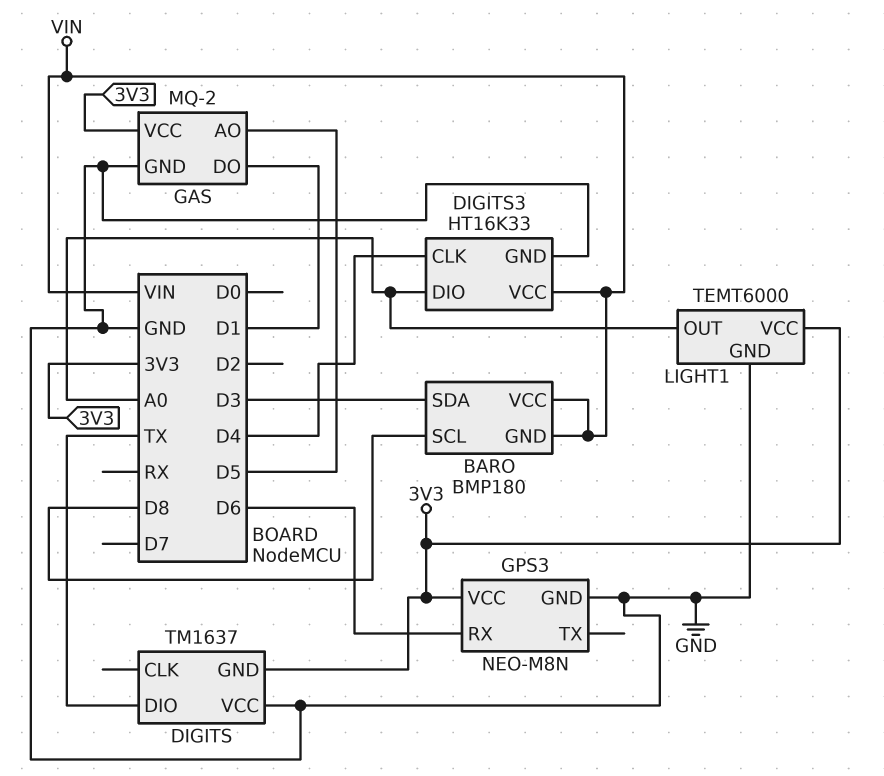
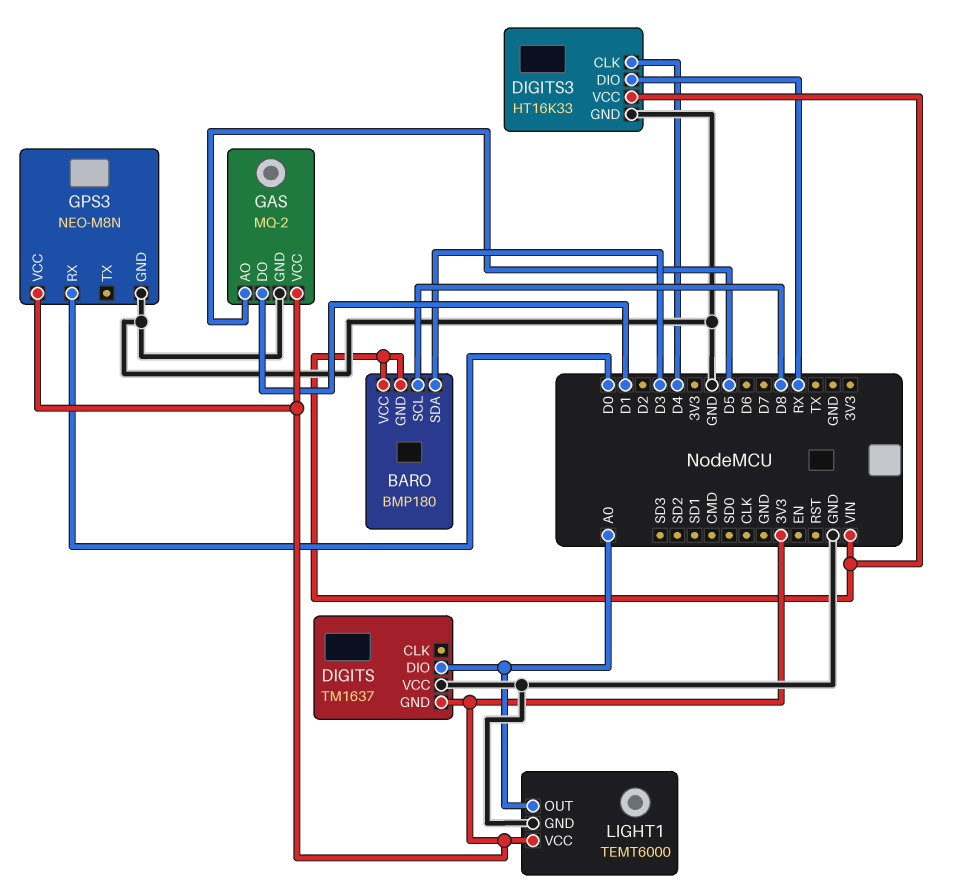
DIGITS pin DIO: TX -> A0
DIGITS3 pin DIO: A0 -> RX
GPS3 pin RX: D6 -> D0

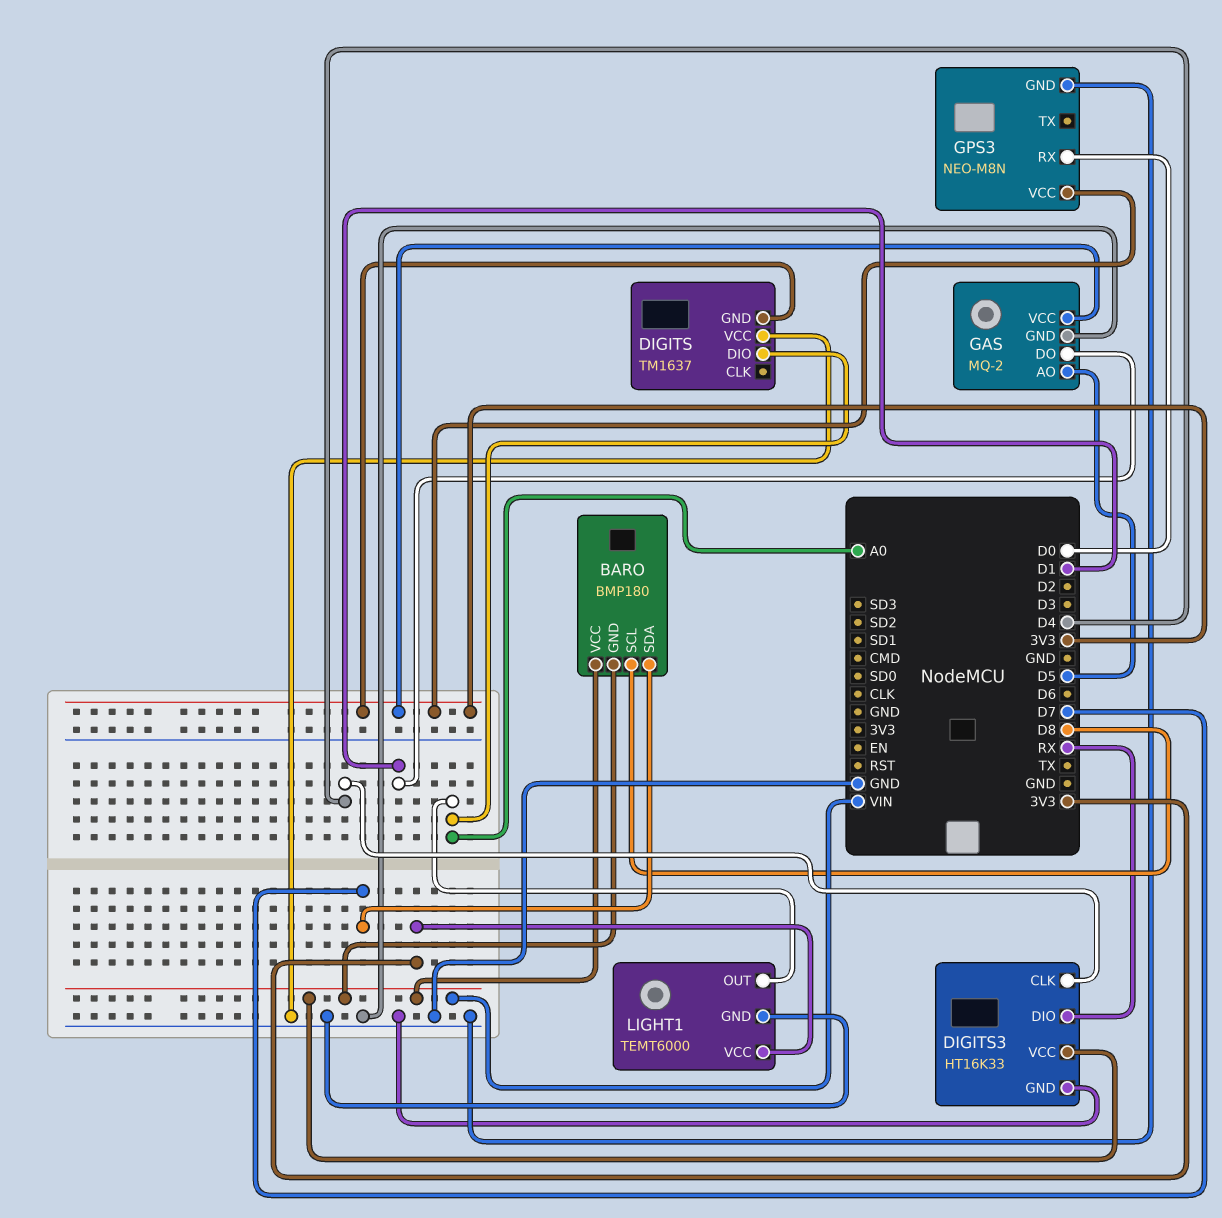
BARO pin SDA: D3 -> D7

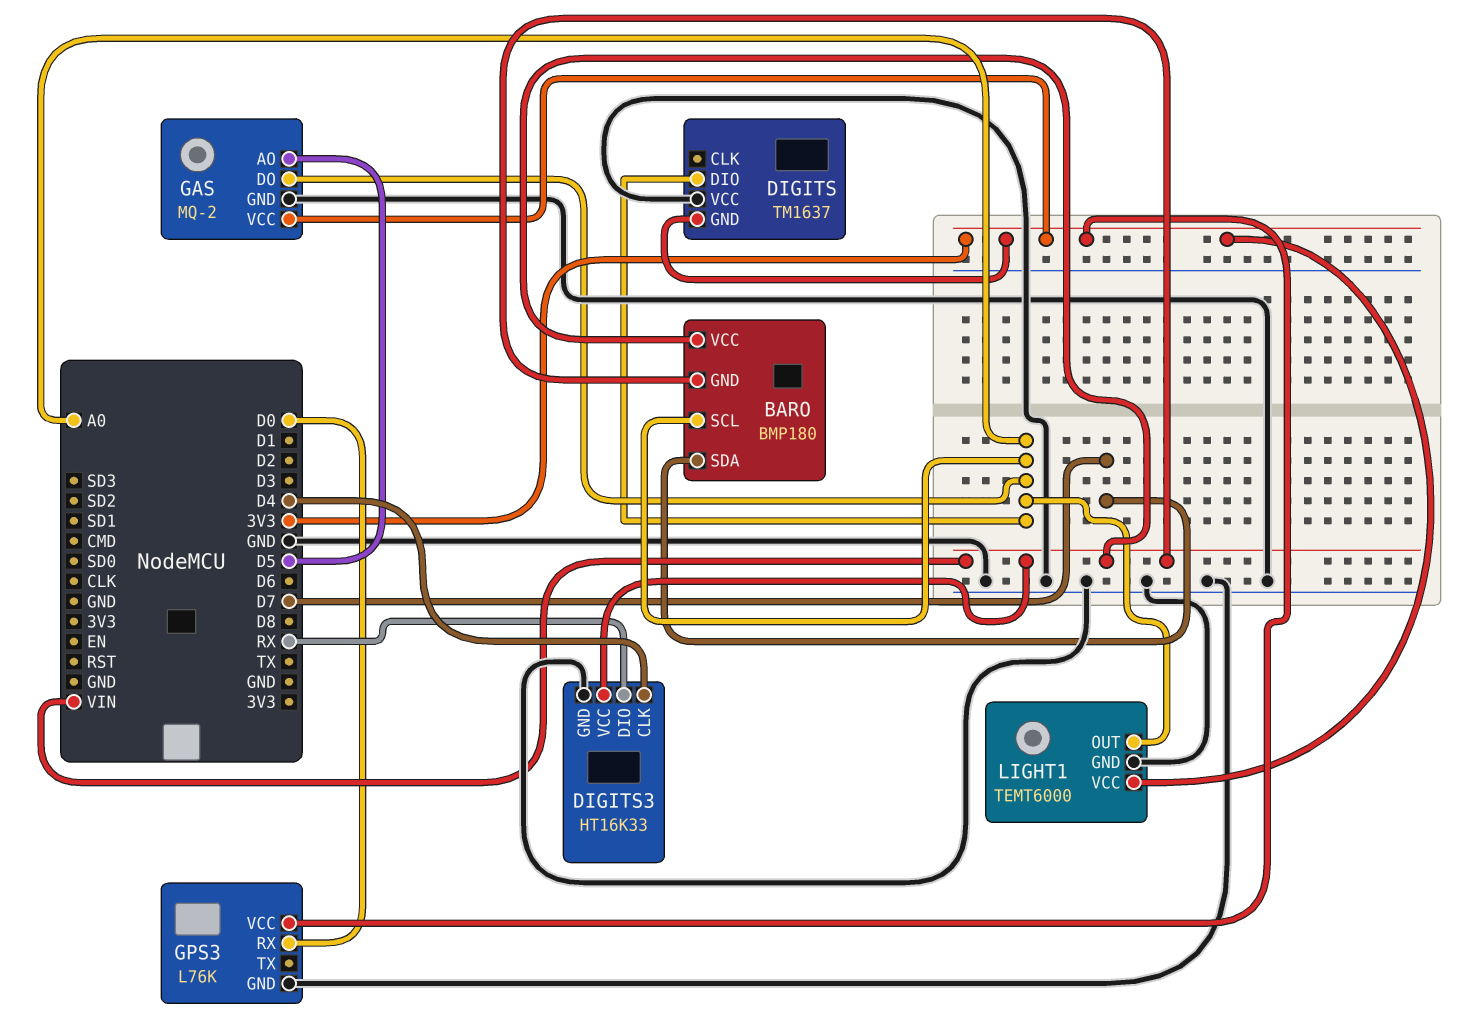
BARO pin SCL: D8 -> A0
GAS pin DO: D1 -> A0
GPS3: NEO-M8N -> L76K

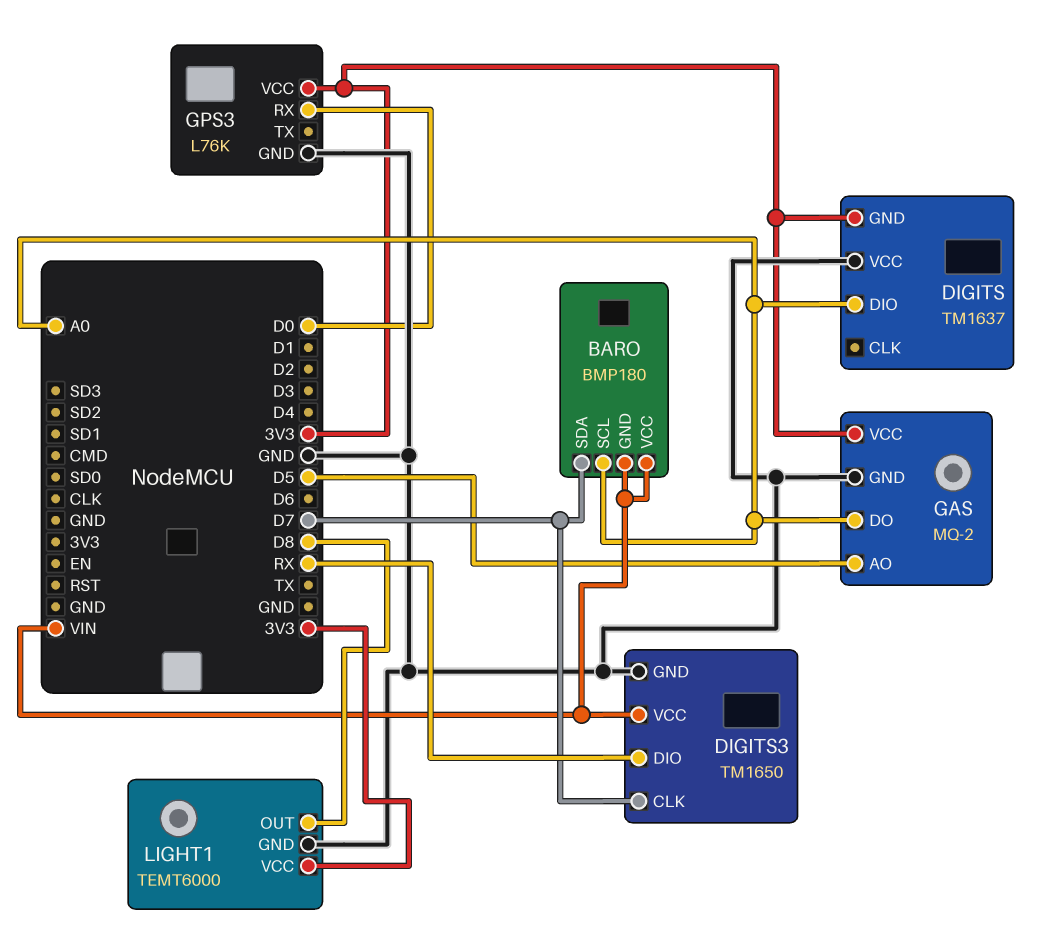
DIGITS3: HT16K33 -> TM1650
DIGITS3 pin CLK: D4 -> D7
LIGHT1 pin OUT: A0 -> D8

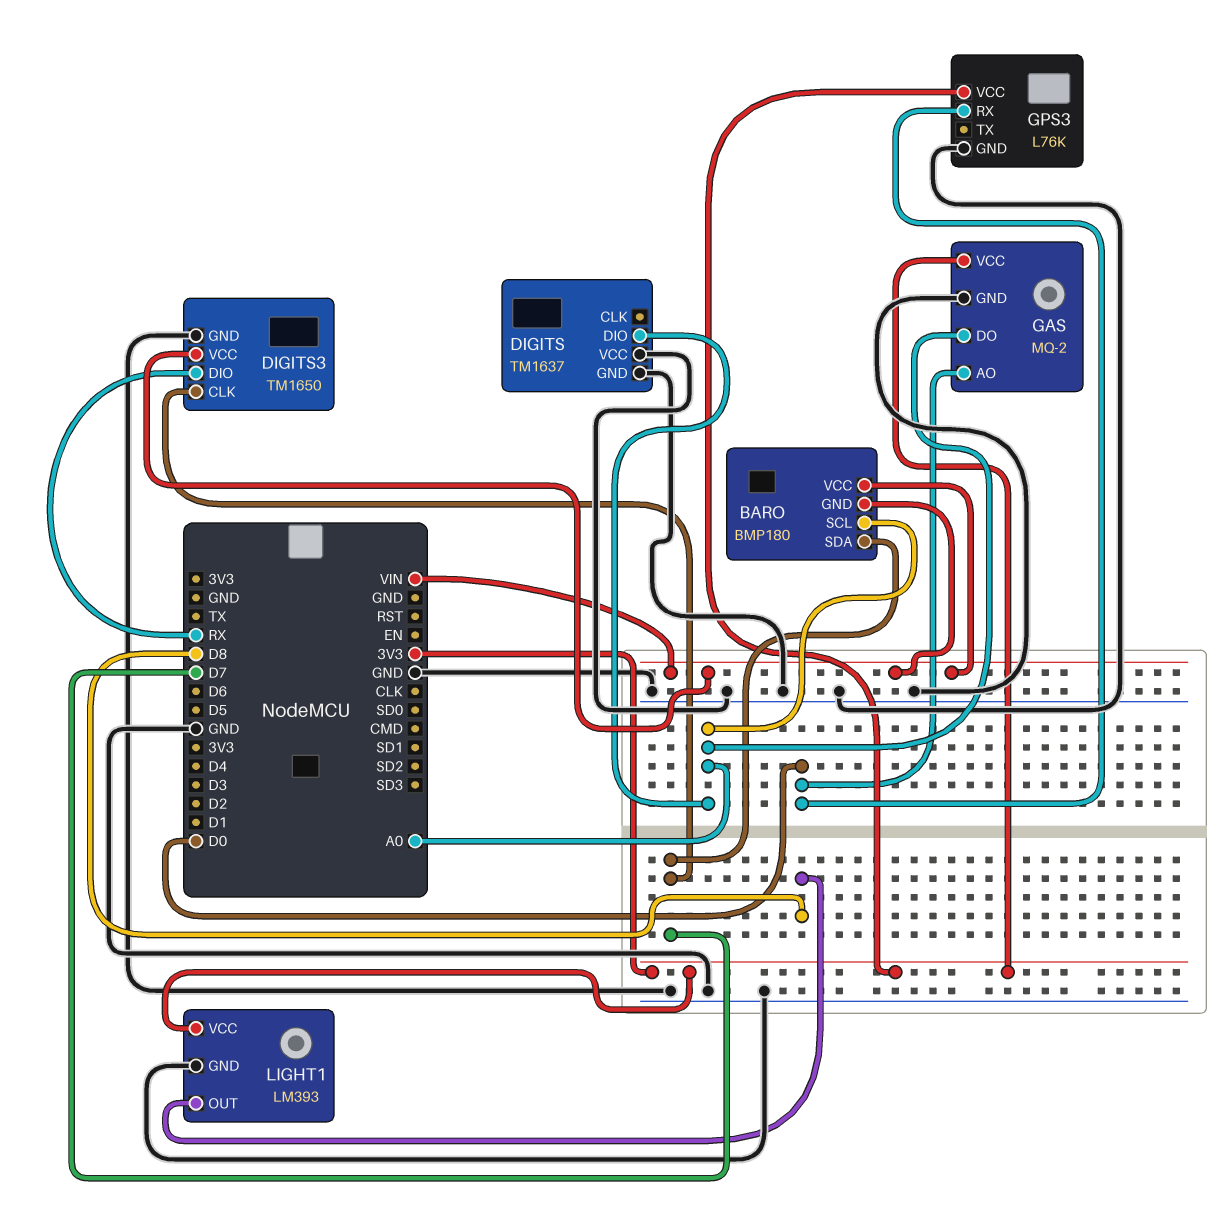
DIGITS pin GND: 3V3 -> GND
GAS pin AO: D5 -> D0
LIGHT1: TEMT6000 -> LM393

